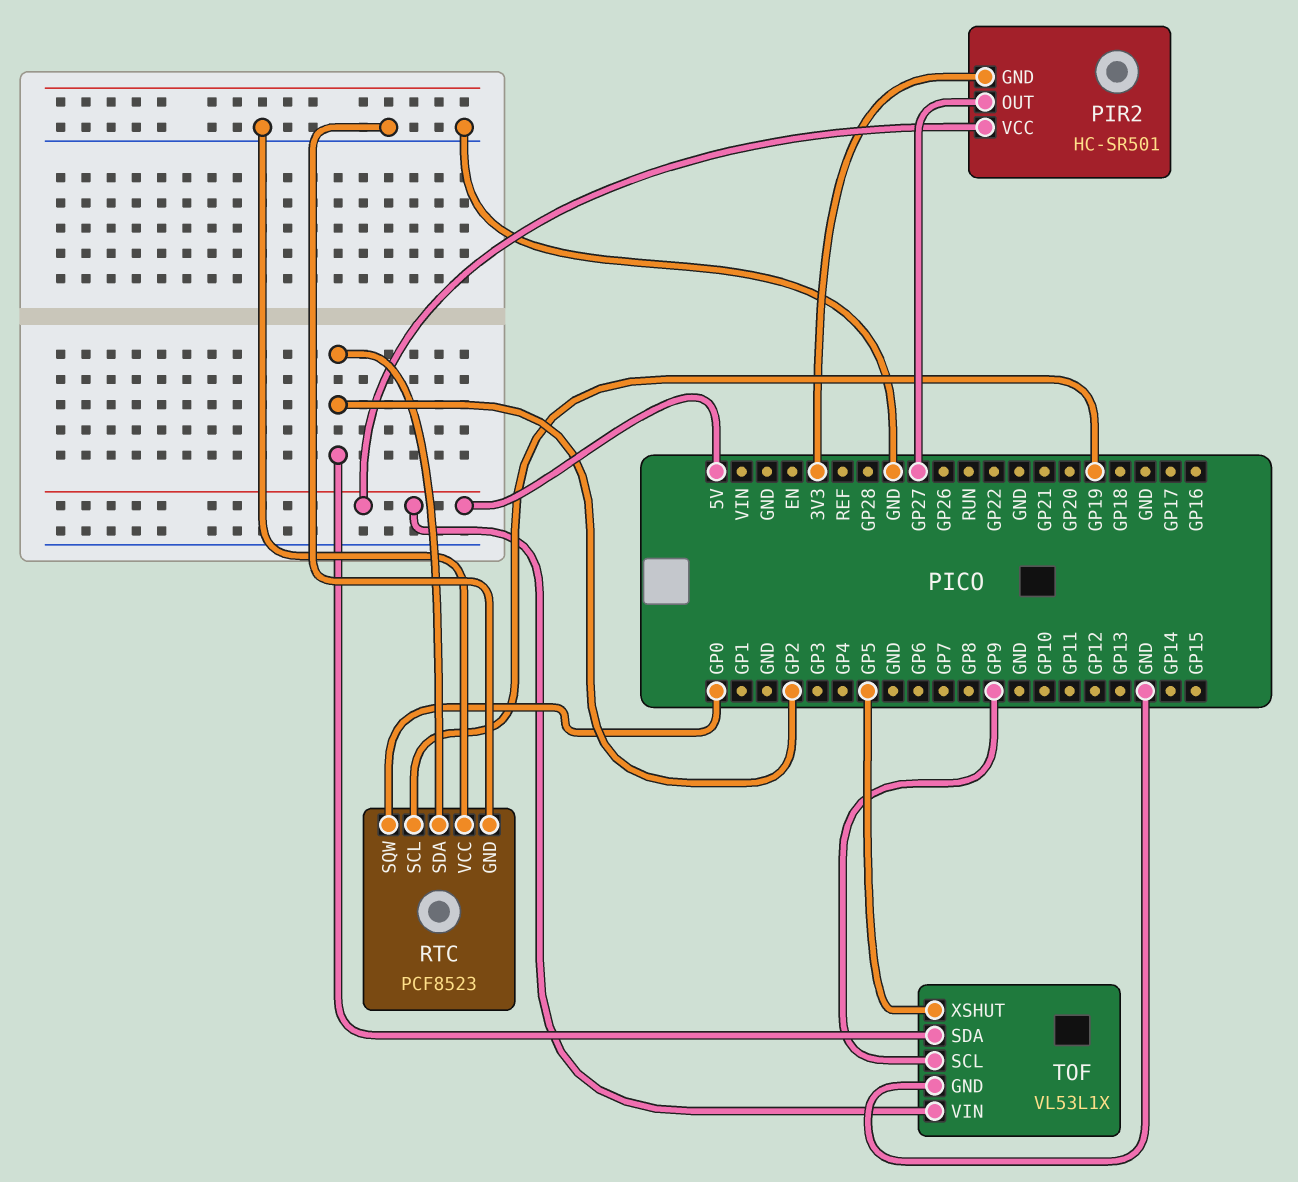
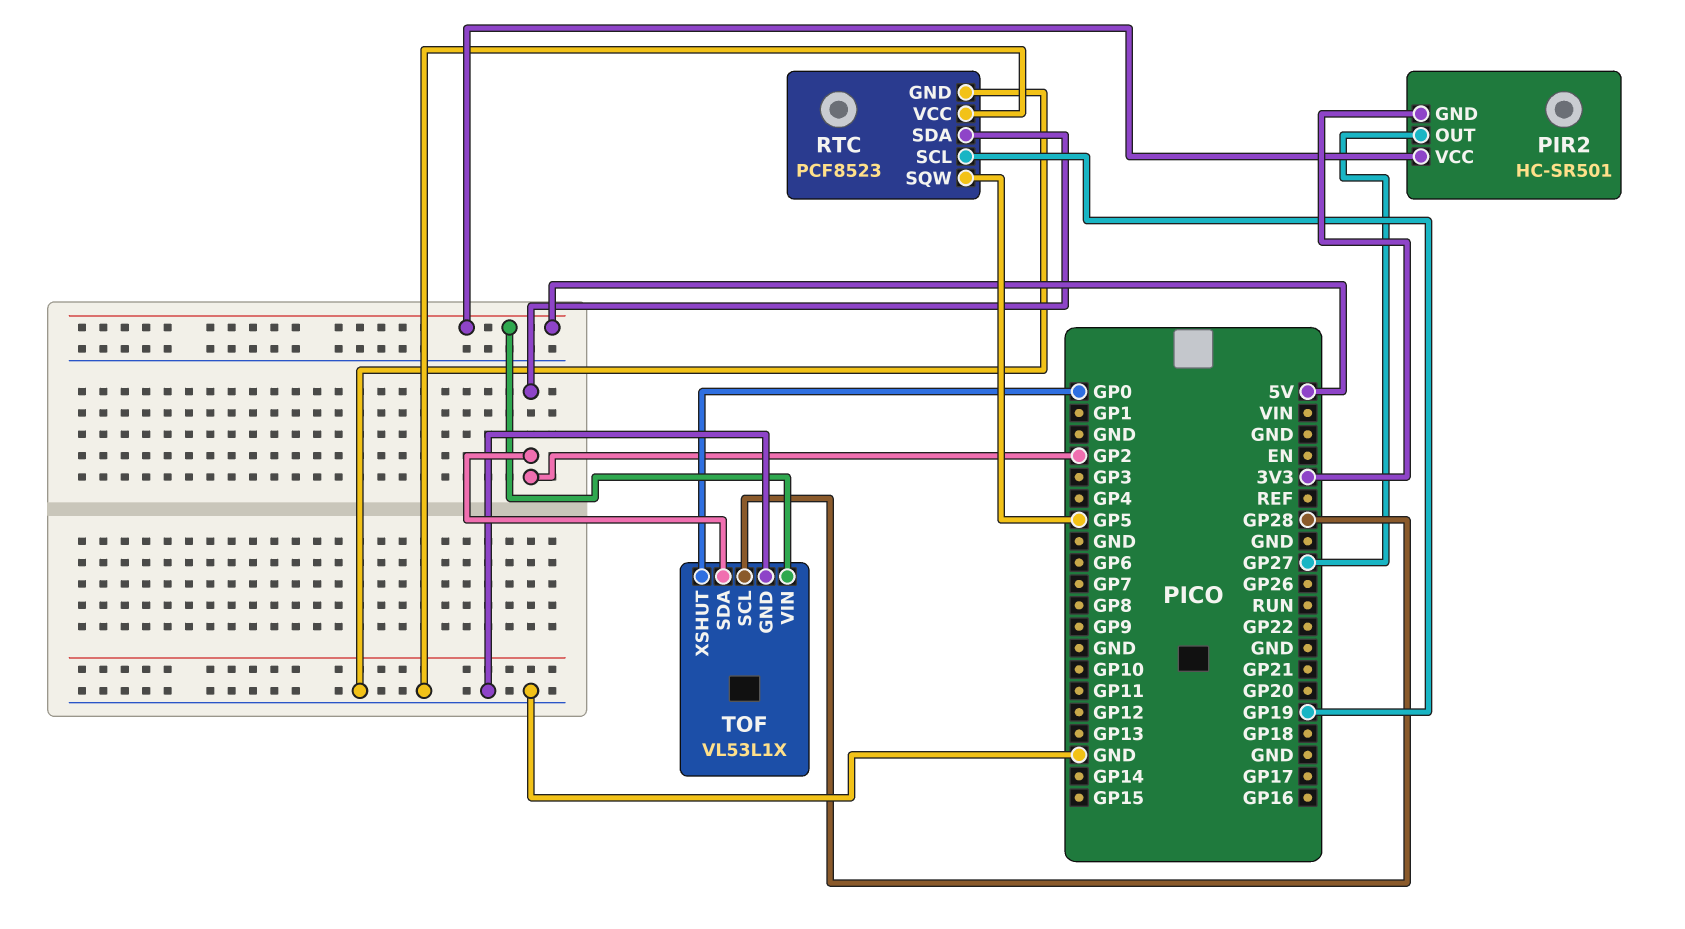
RTC pin SQW: GP0 -> GP5
TOF pin SCL: GP9 -> GP28
TOF pin XSHUT: GP5 -> GP0

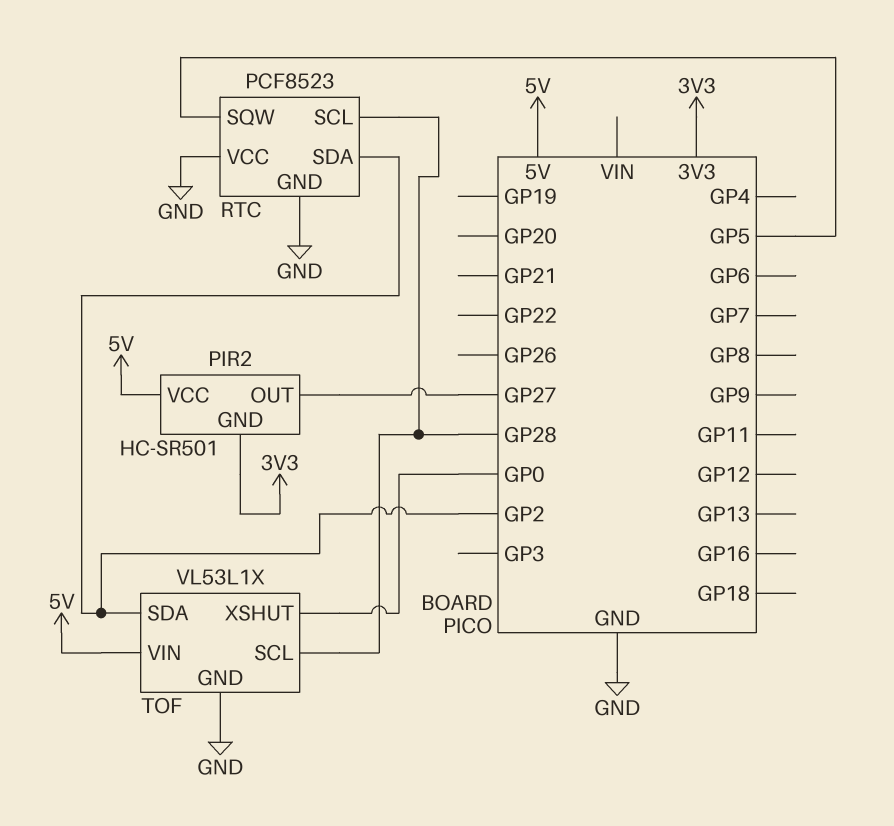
RTC pin SCL: GP19 -> GP28

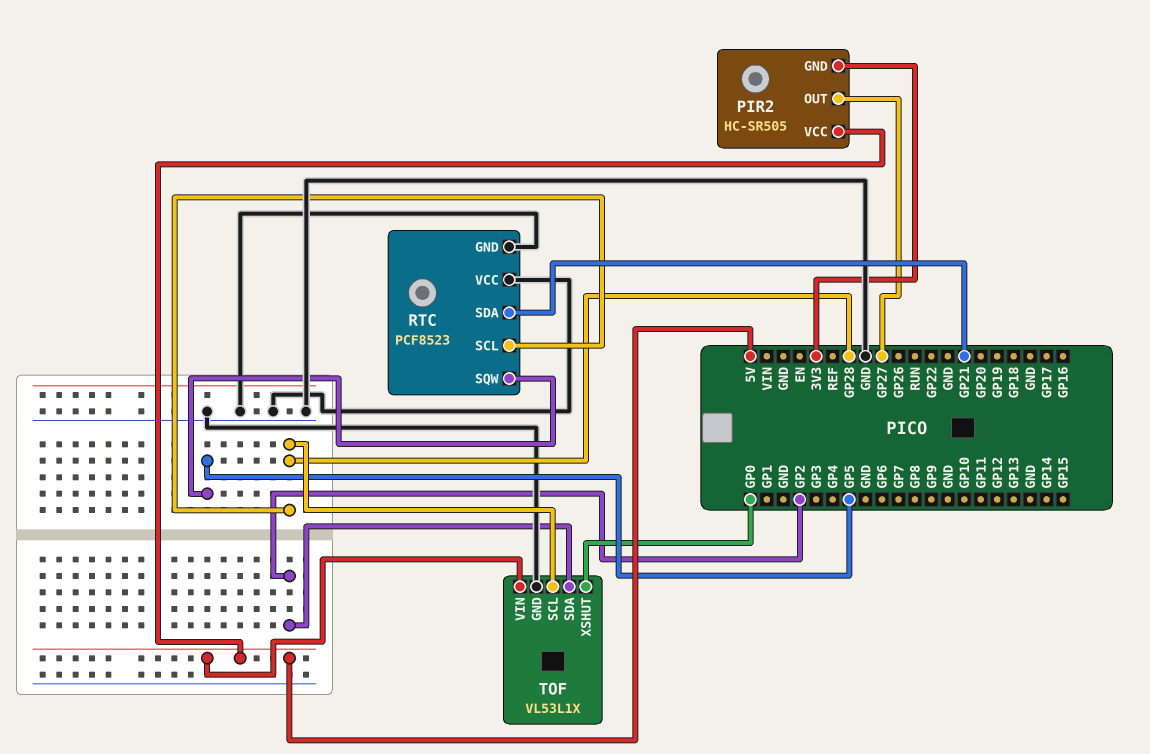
PIR2: HC-SR501 -> HC-SR505
RTC pin SDA: GP2 -> GP21

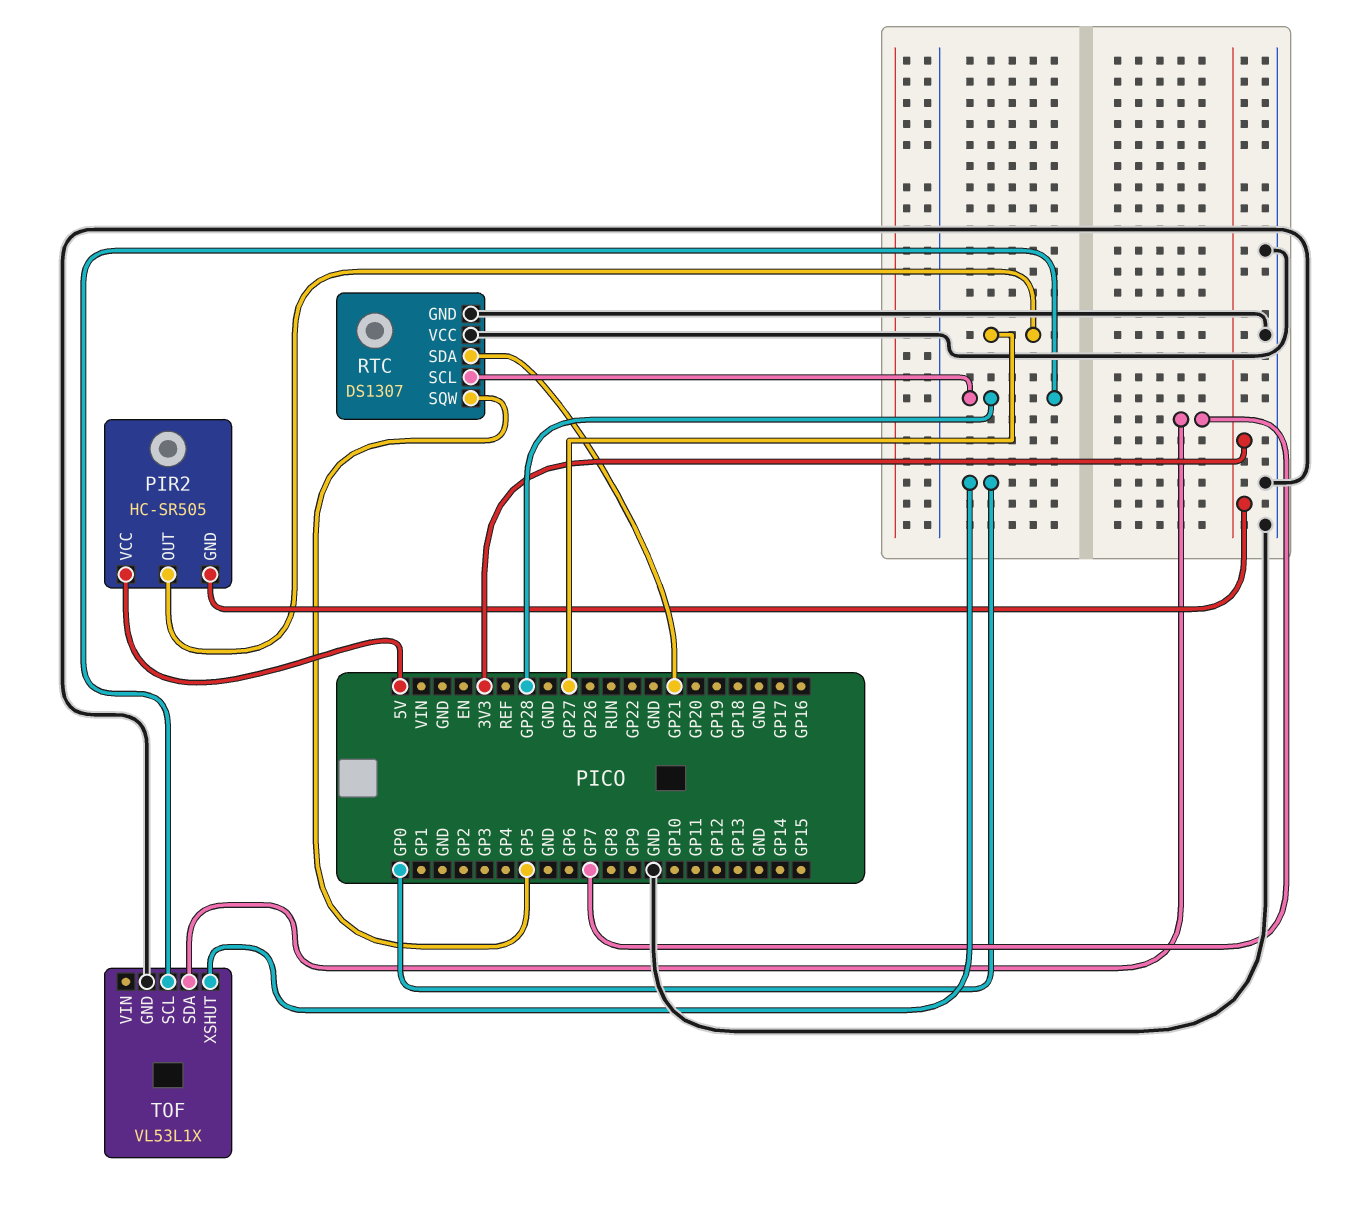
RTC: PCF8523 -> DS1307
TOF pin SDA: GP2 -> GP7
TOF pin VIN: 5V -> none

